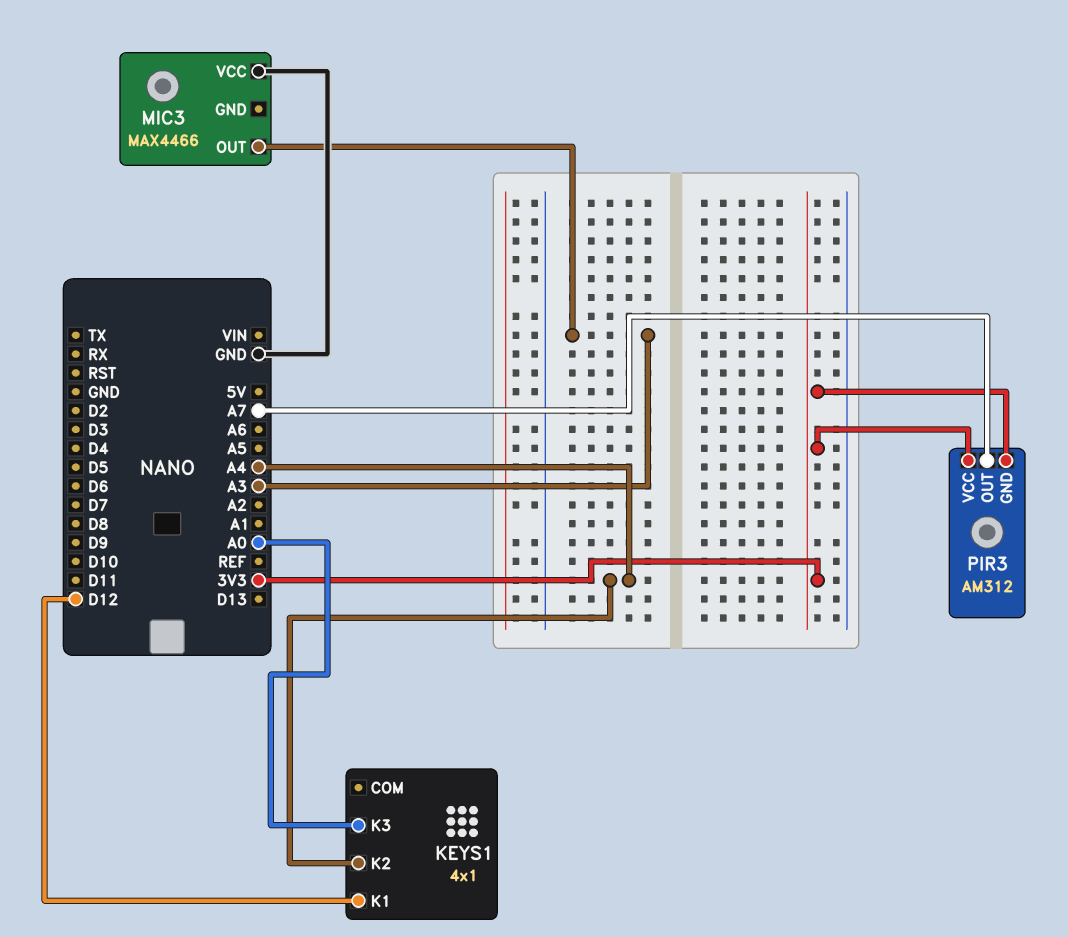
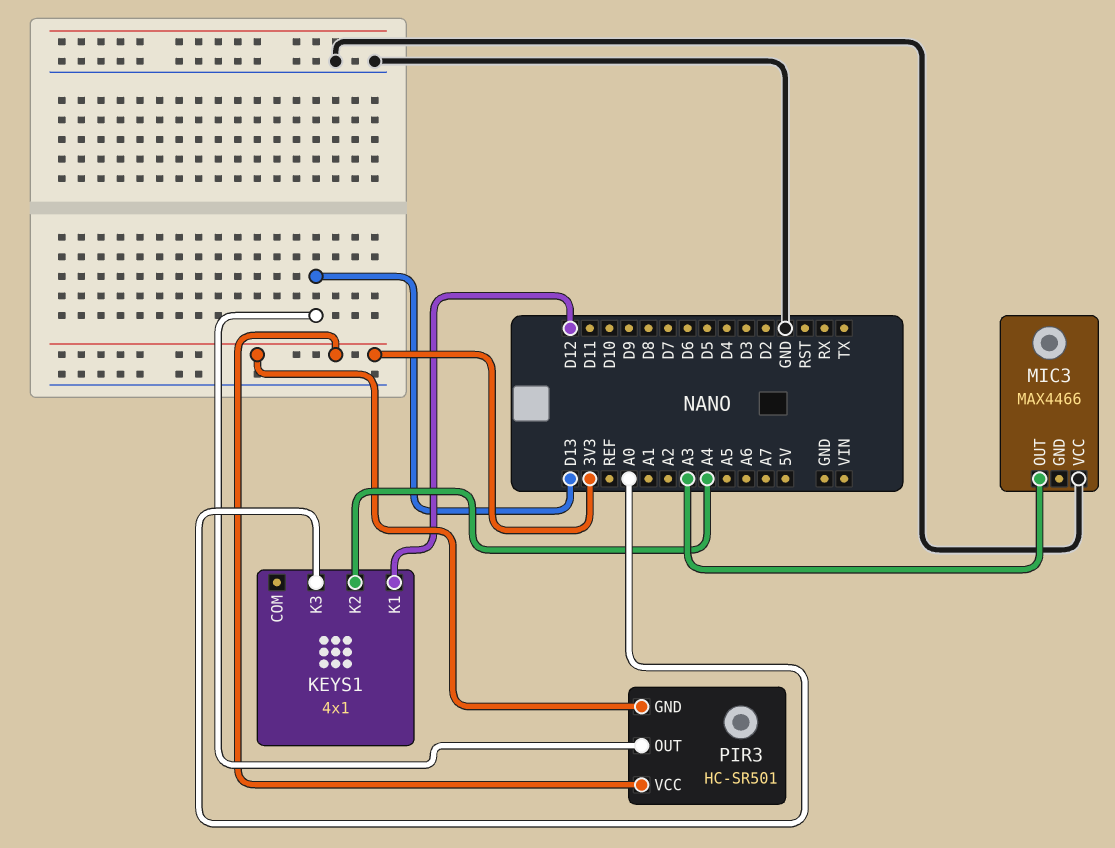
PIR3: AM312 -> HC-SR501
PIR3 pin OUT: A7 -> D13

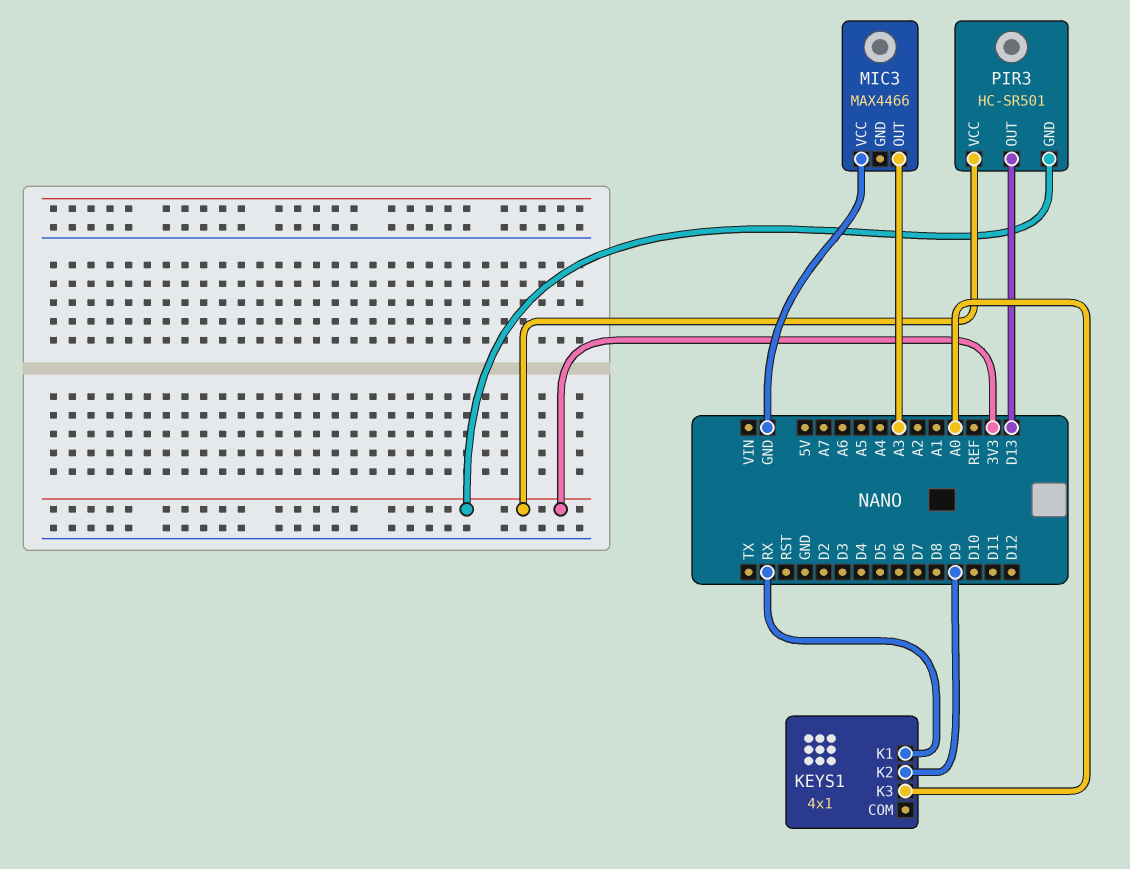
KEYS1 pin K1: D12 -> RX
KEYS1 pin K2: A4 -> D9

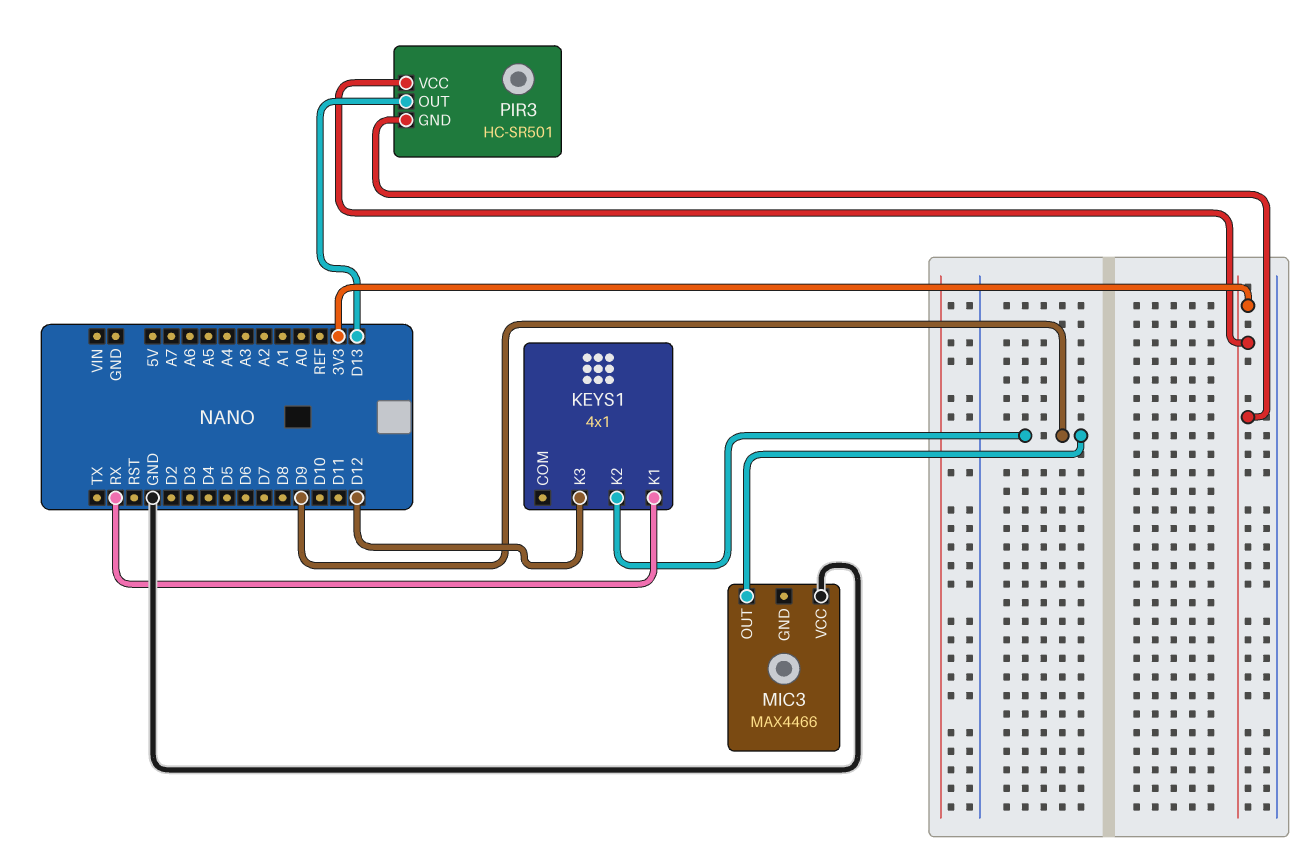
KEYS1 pin K3: A0 -> D12
MIC3 pin OUT: A3 -> D9

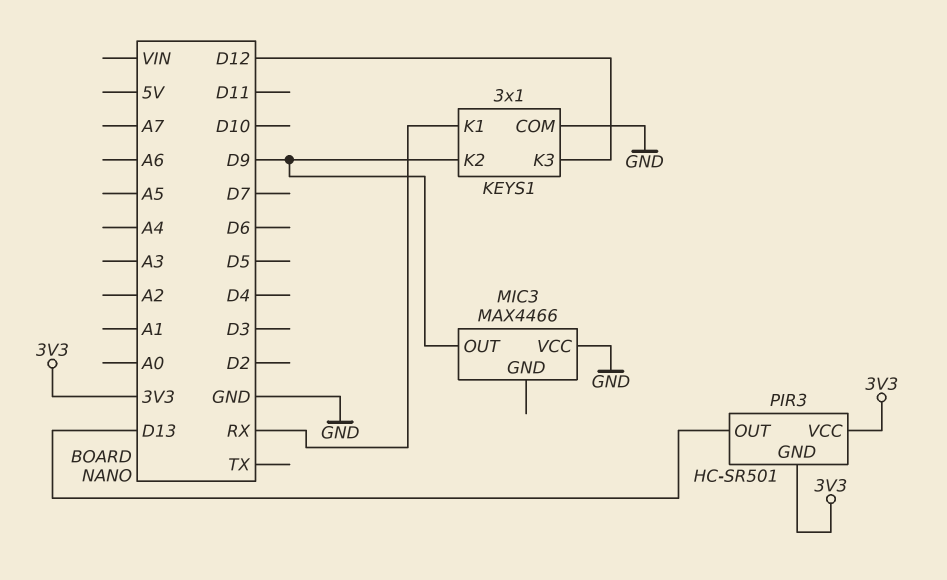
KEYS1: 4x1 -> 3x1
KEYS1 pin COM: none -> GND

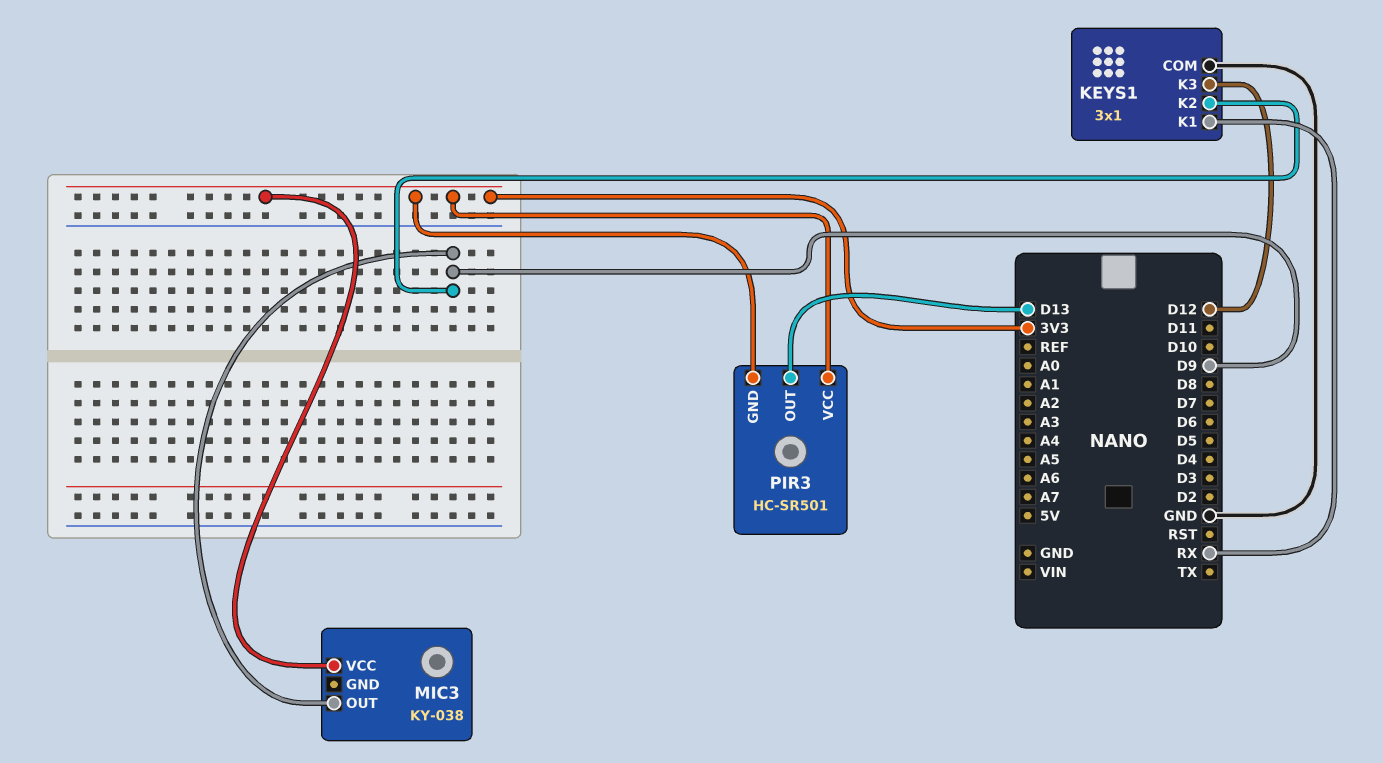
MIC3: MAX4466 -> KY-038
MIC3 pin VCC: GND -> 3V3

